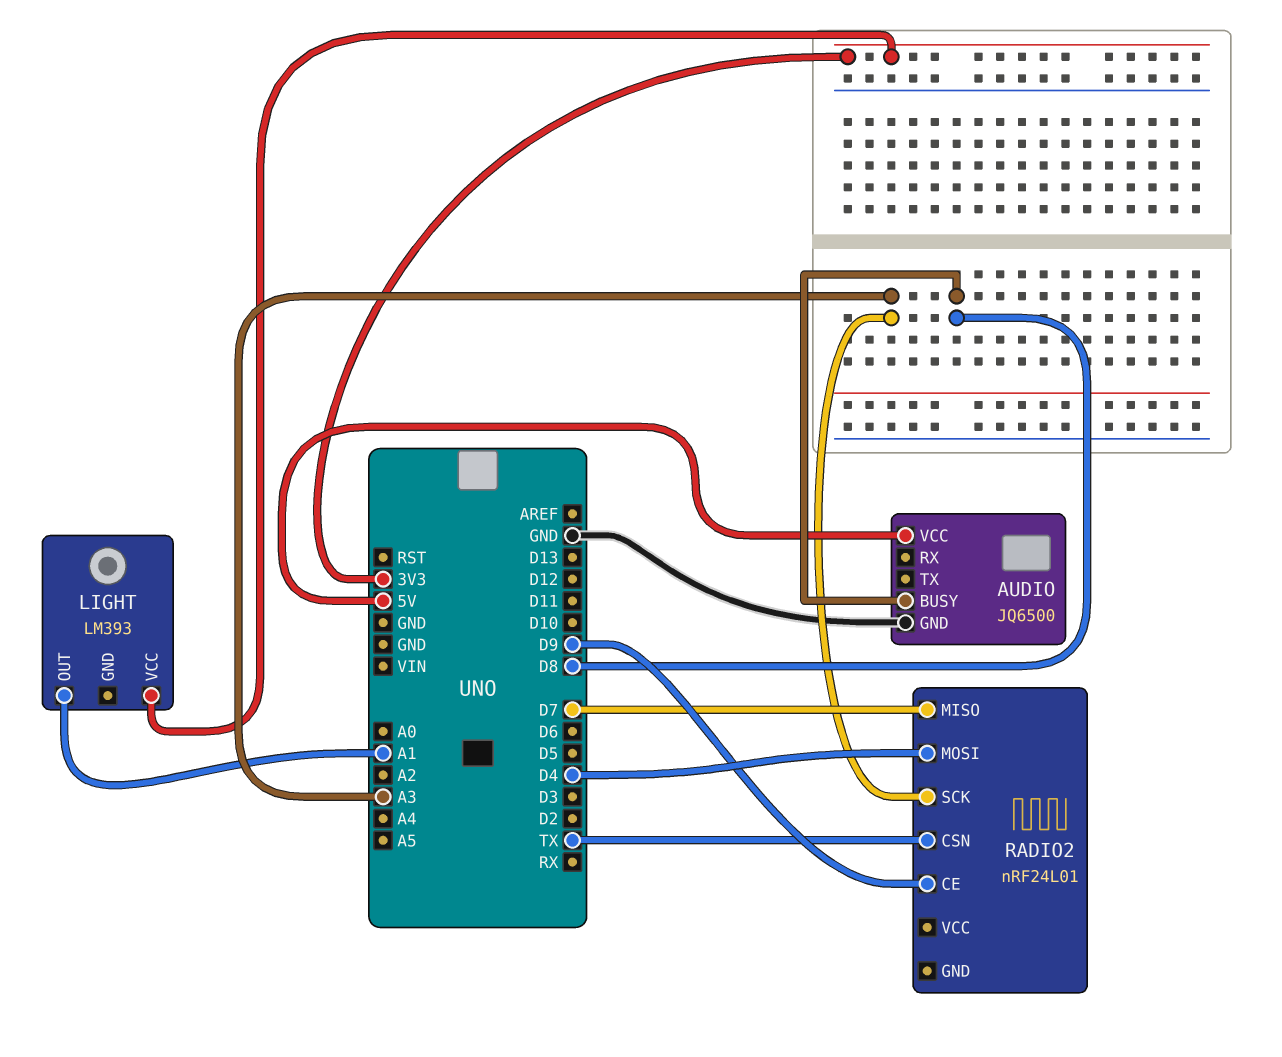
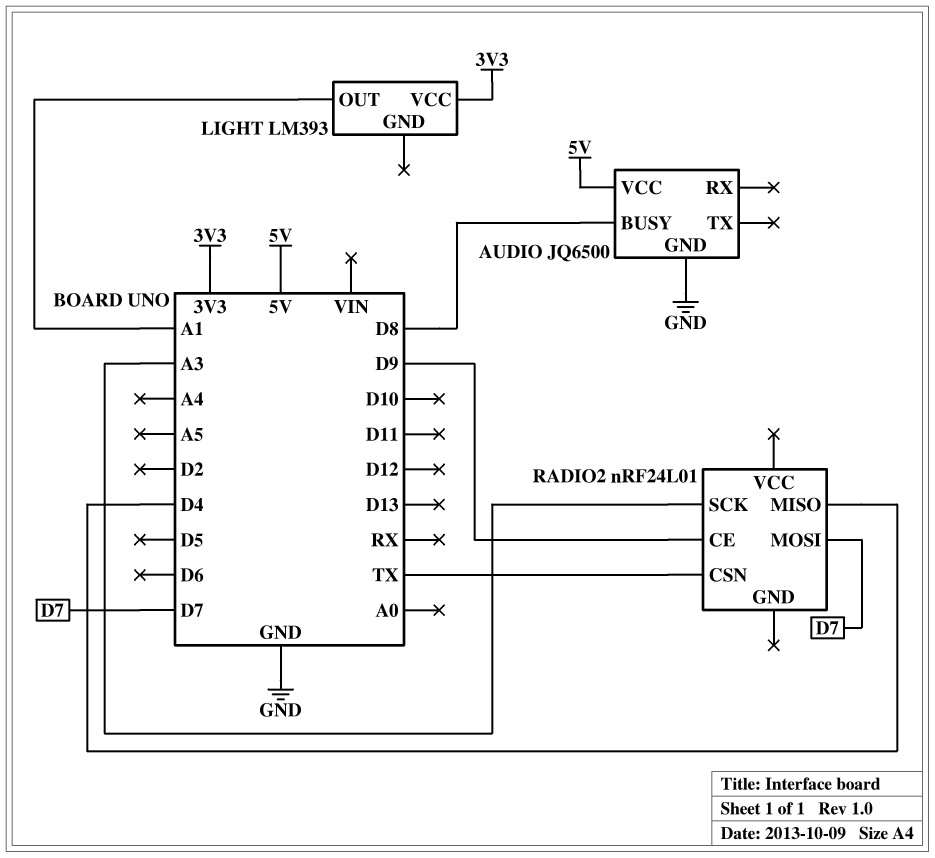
RADIO2 pin MISO: D7 -> D4
RADIO2 pin MOSI: D4 -> D7

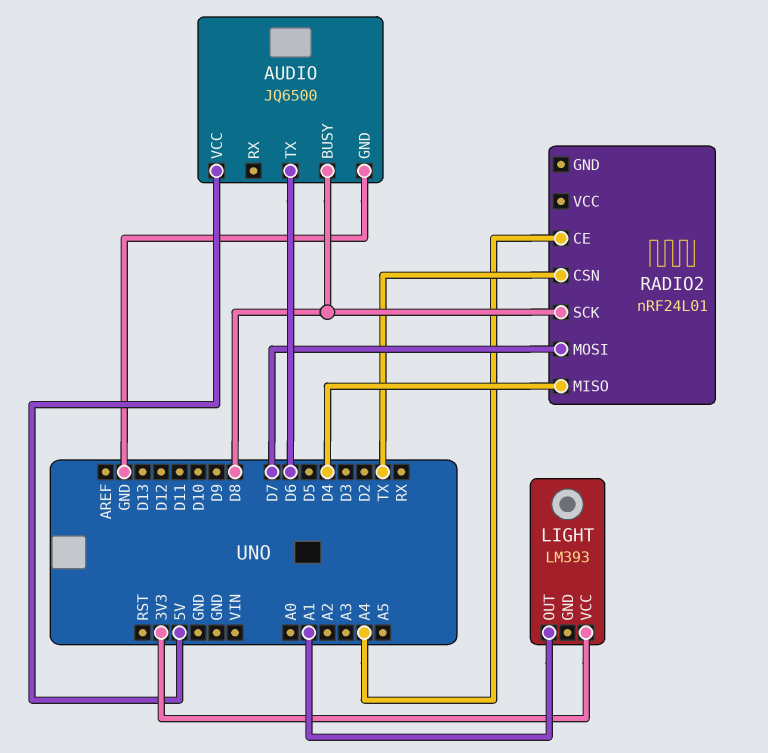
AUDIO pin TX: none -> D6
RADIO2 pin CE: D9 -> A4
RADIO2 pin SCK: A3 -> D8

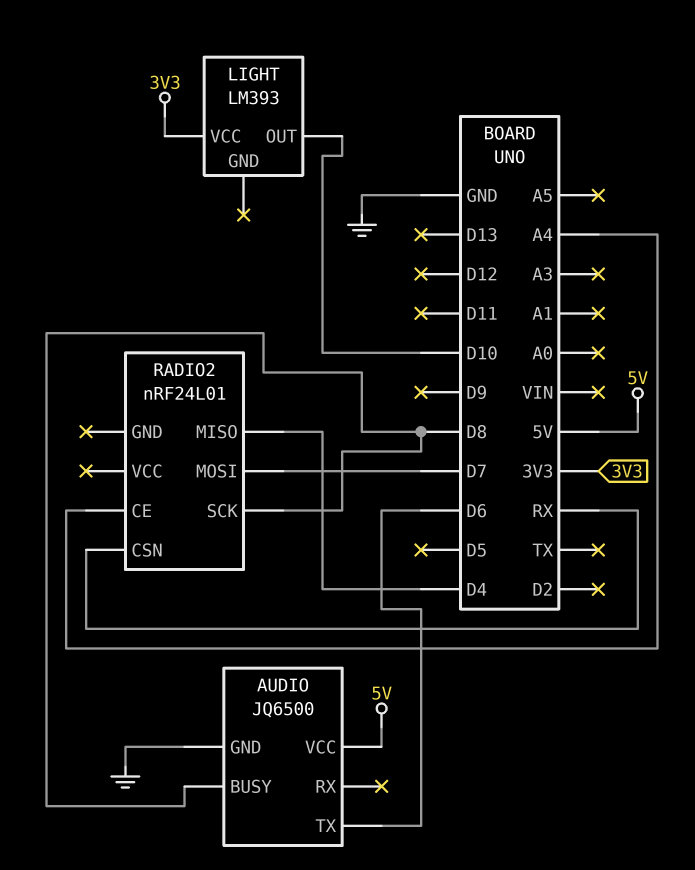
LIGHT pin OUT: A1 -> D10
RADIO2 pin CSN: TX -> RX

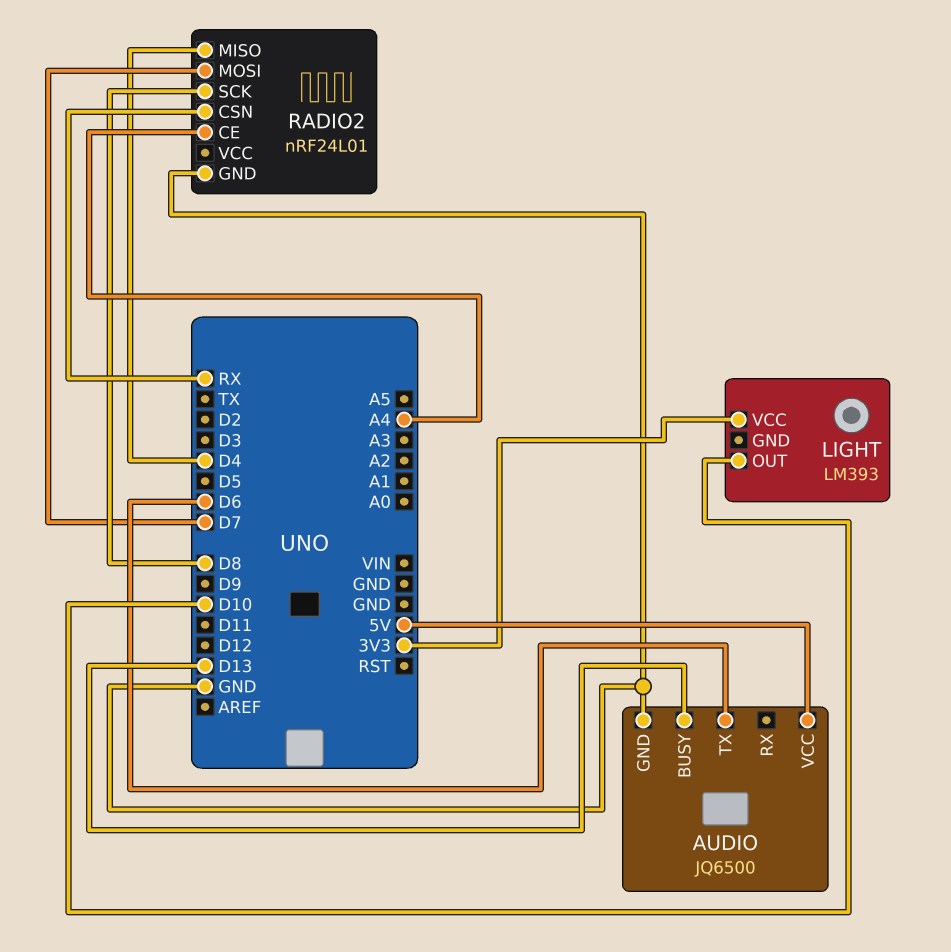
AUDIO pin BUSY: D8 -> D13
RADIO2 pin GND: none -> GND

